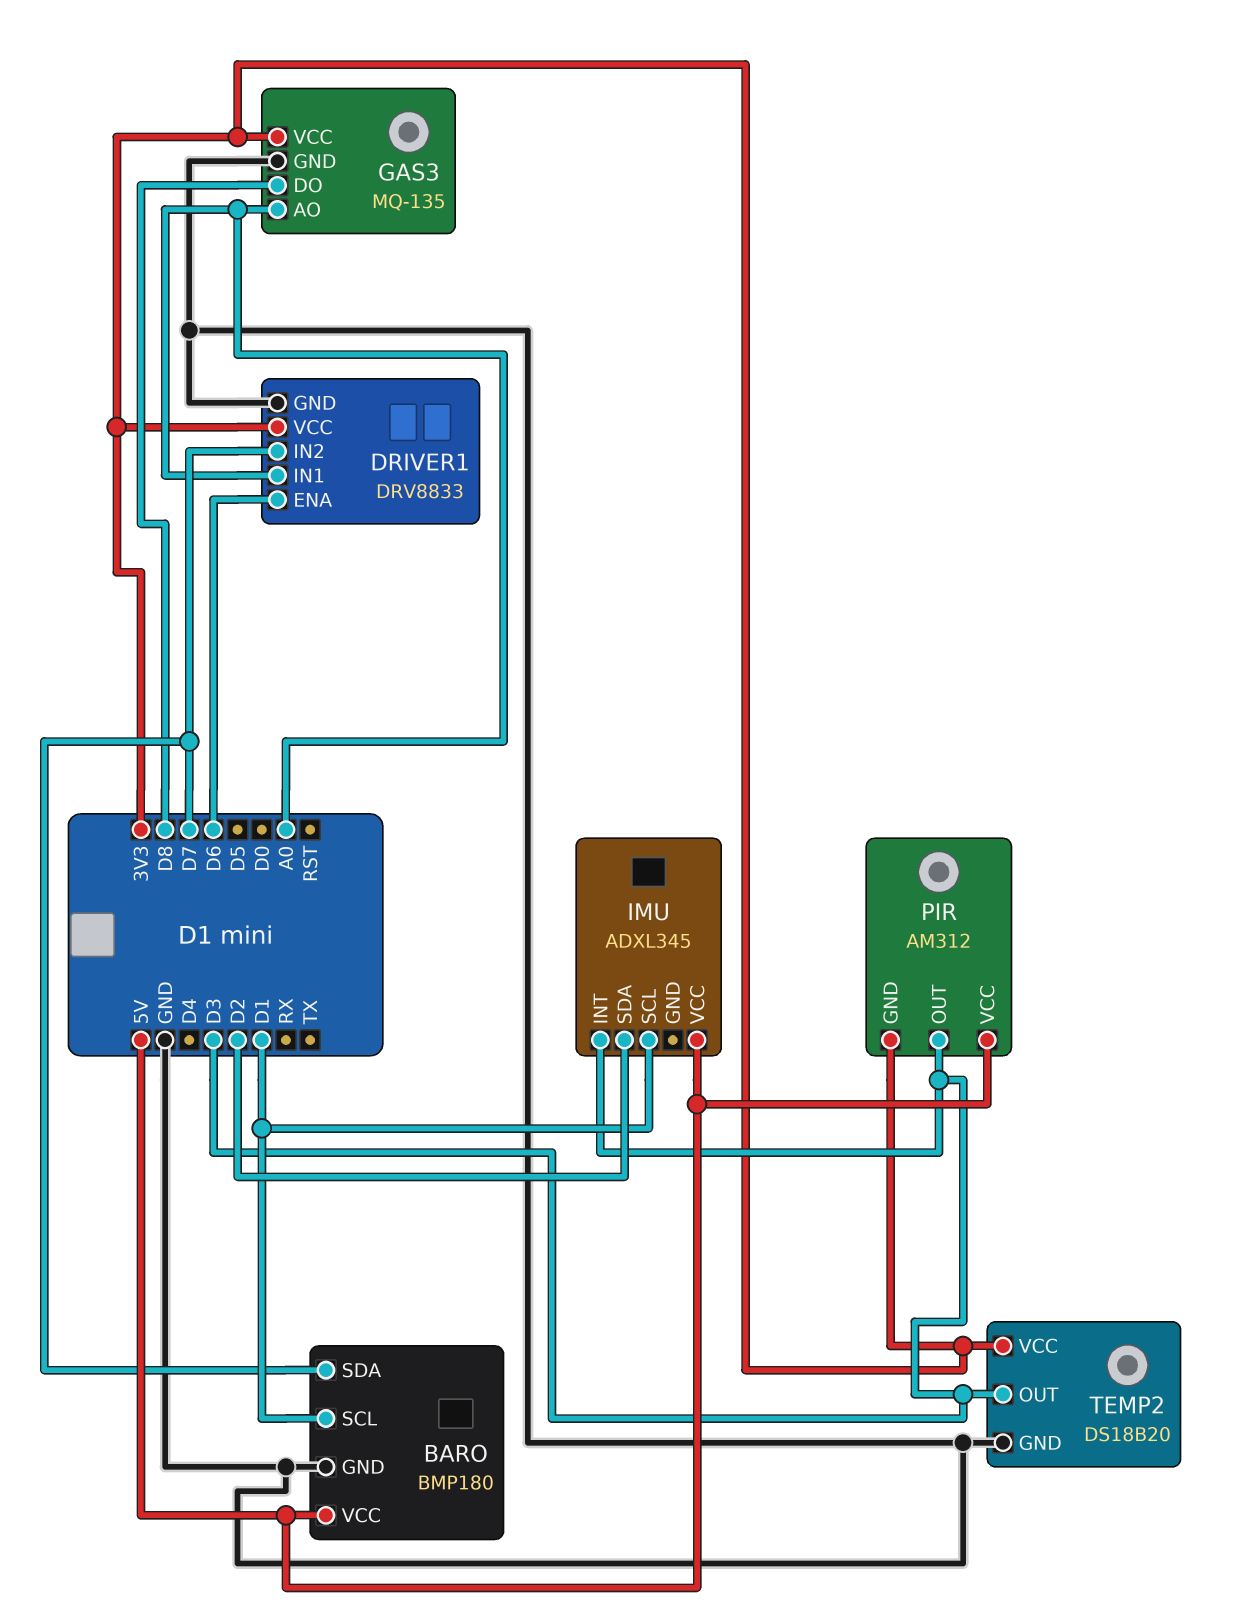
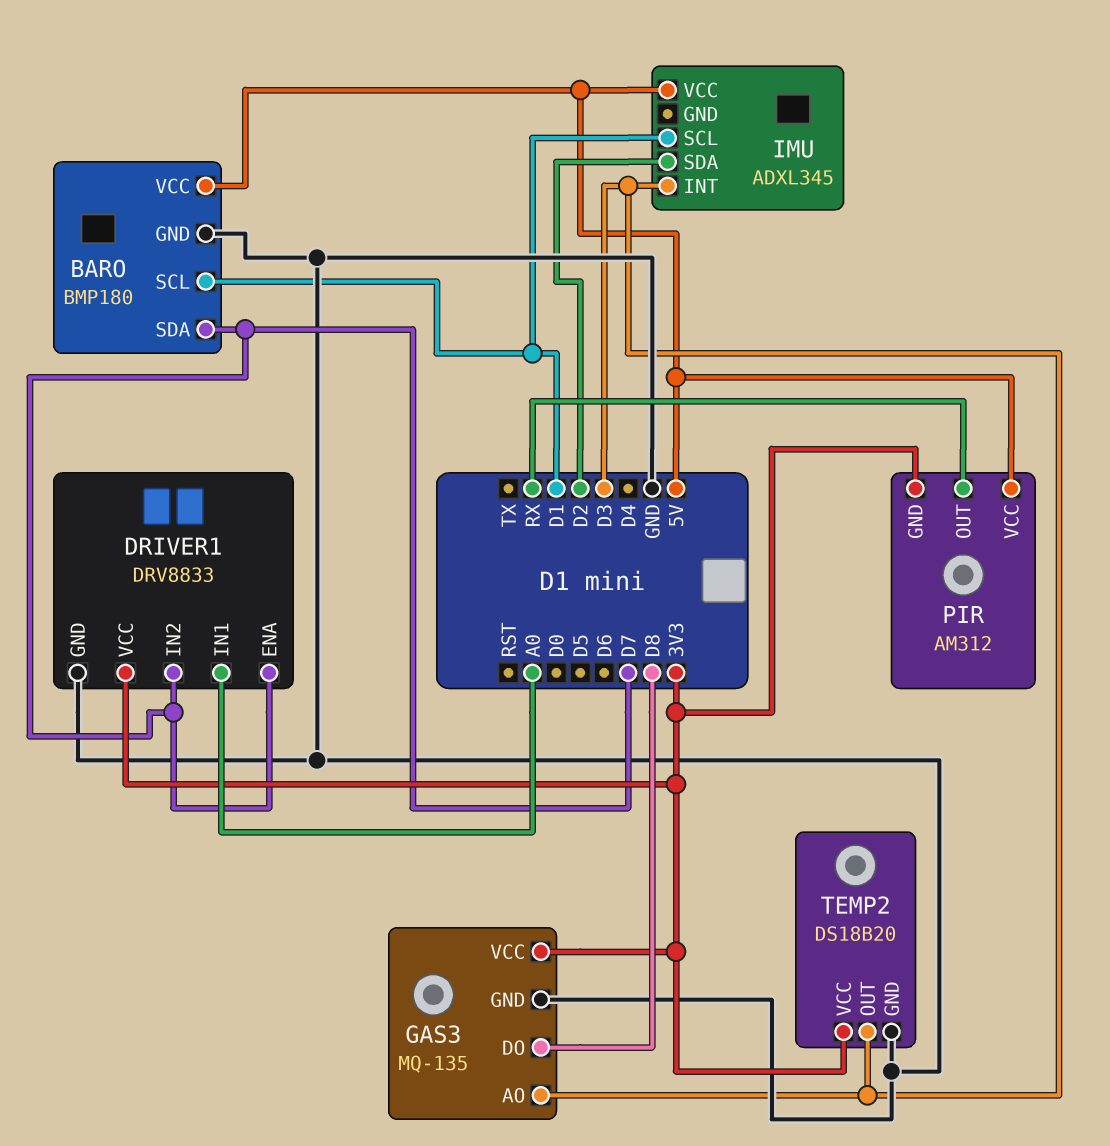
DRIVER1 pin ENA: D6 -> D7
GAS3 pin AO: A0 -> D3
PIR pin OUT: D3 -> RX

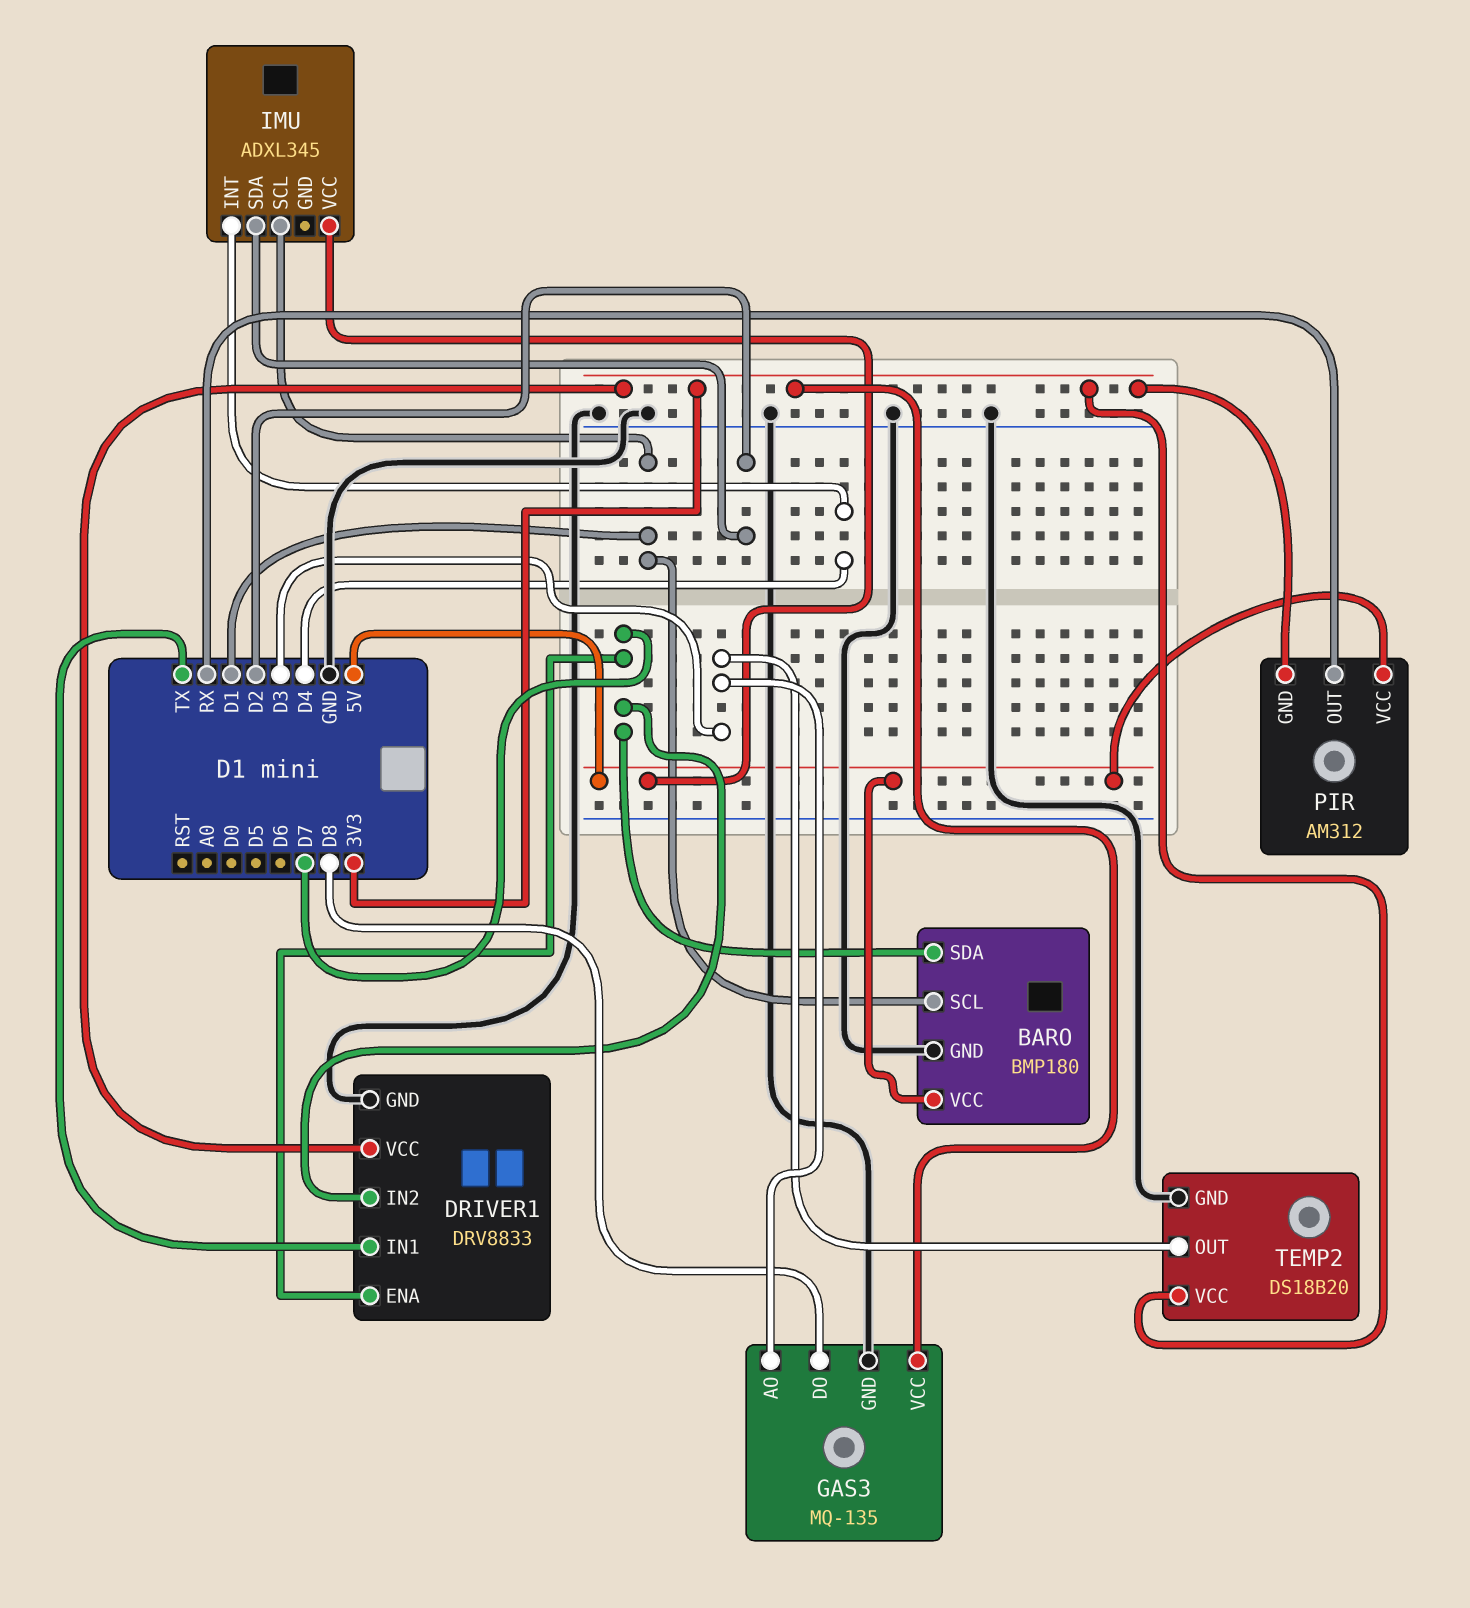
DRIVER1 pin IN1: A0 -> TX
IMU pin INT: D3 -> D4

